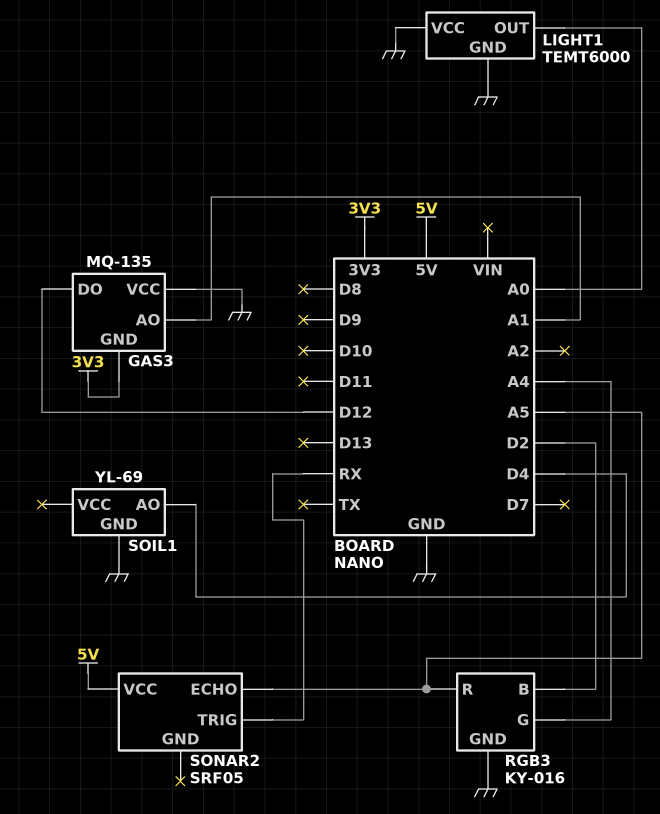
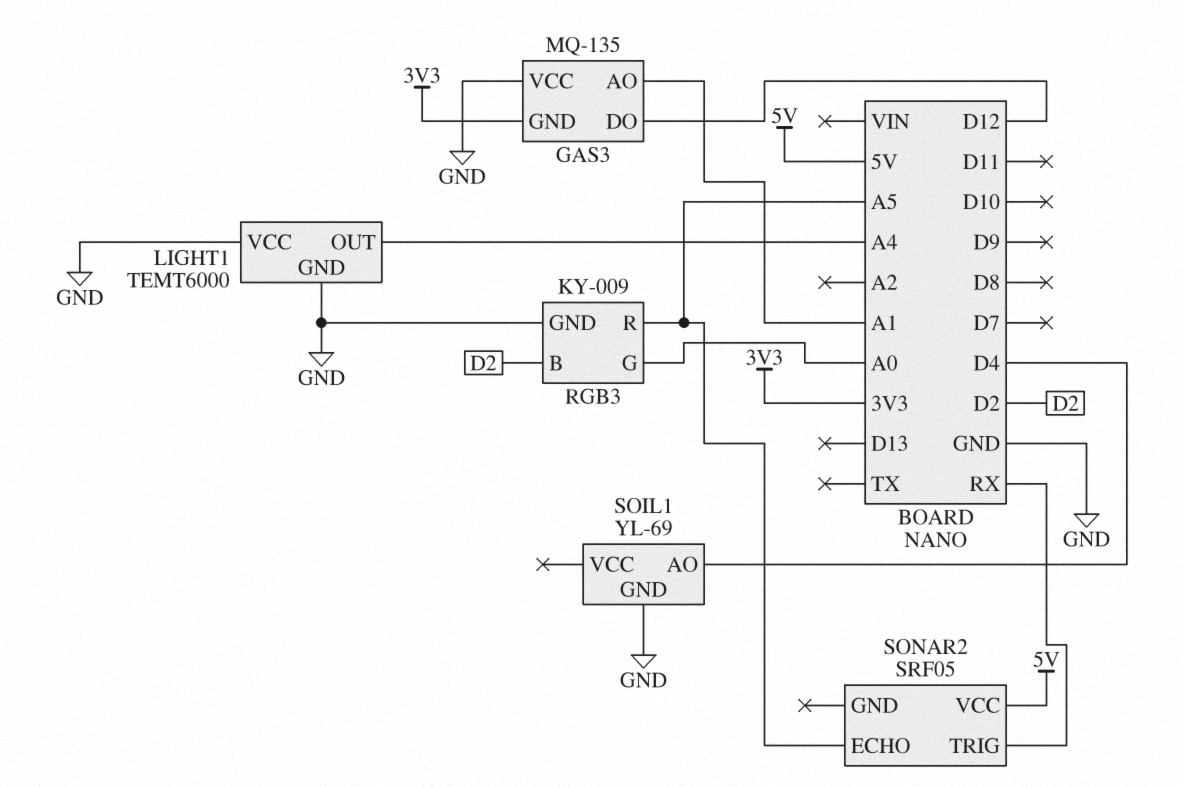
LIGHT1 pin OUT: A0 -> A4
RGB3: KY-016 -> KY-009
RGB3 pin G: A4 -> A0

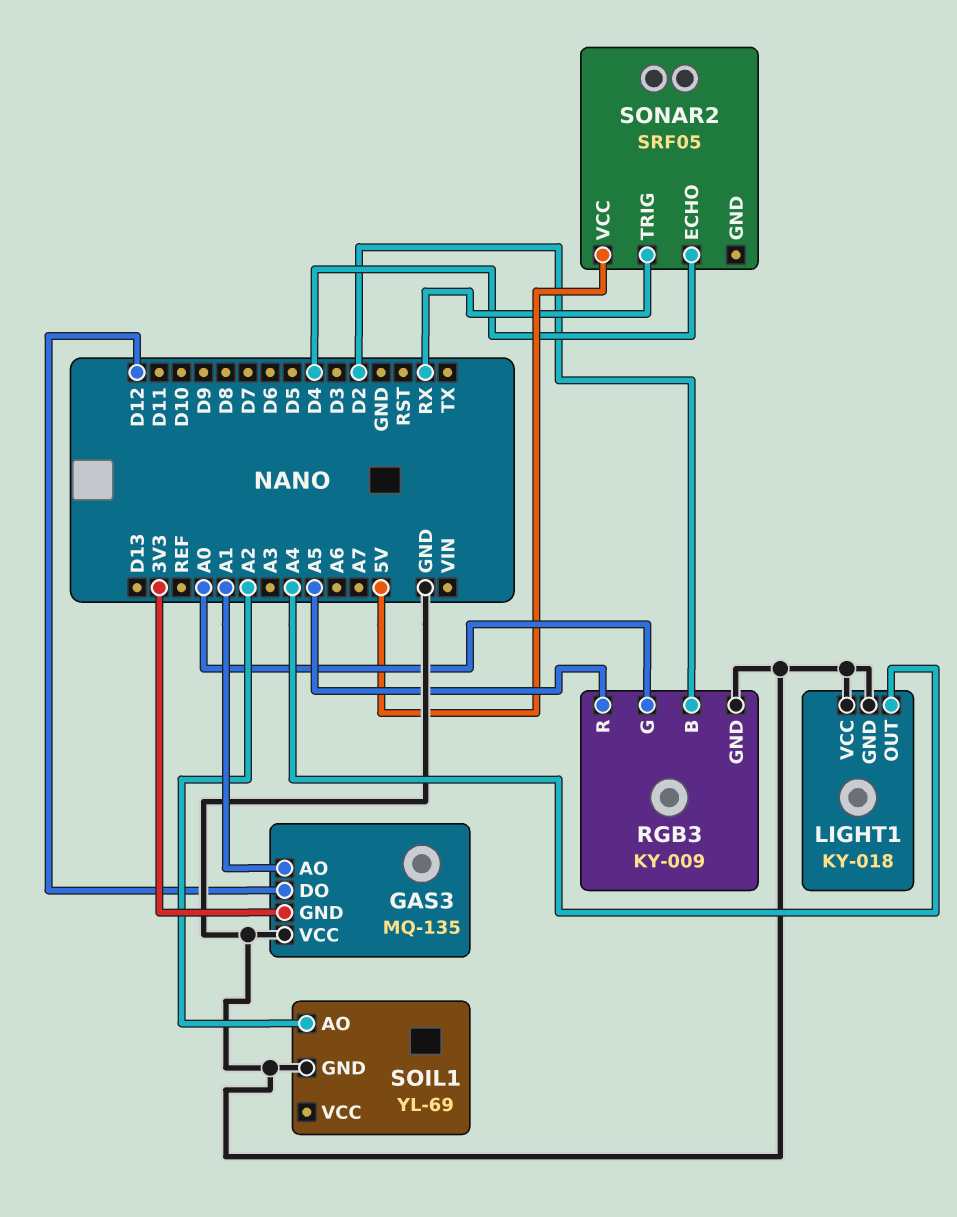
LIGHT1: TEMT6000 -> KY-018
SOIL1 pin AO: D4 -> A2
SONAR2 pin ECHO: A5 -> D4

